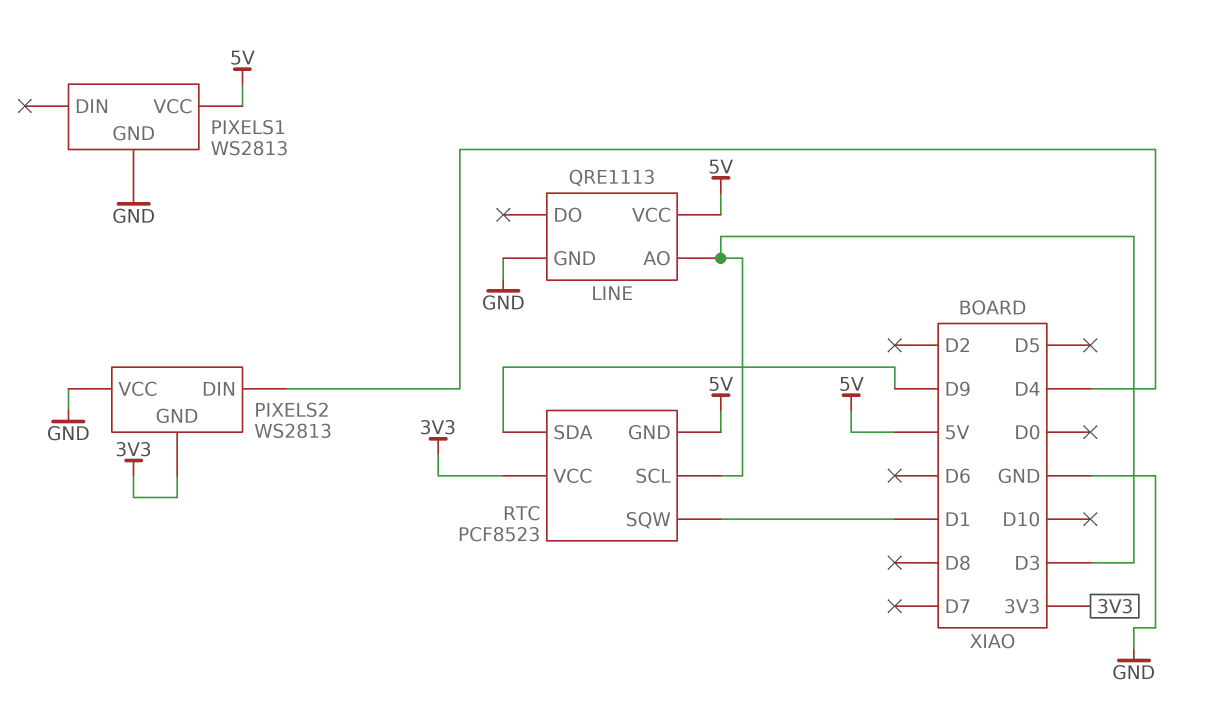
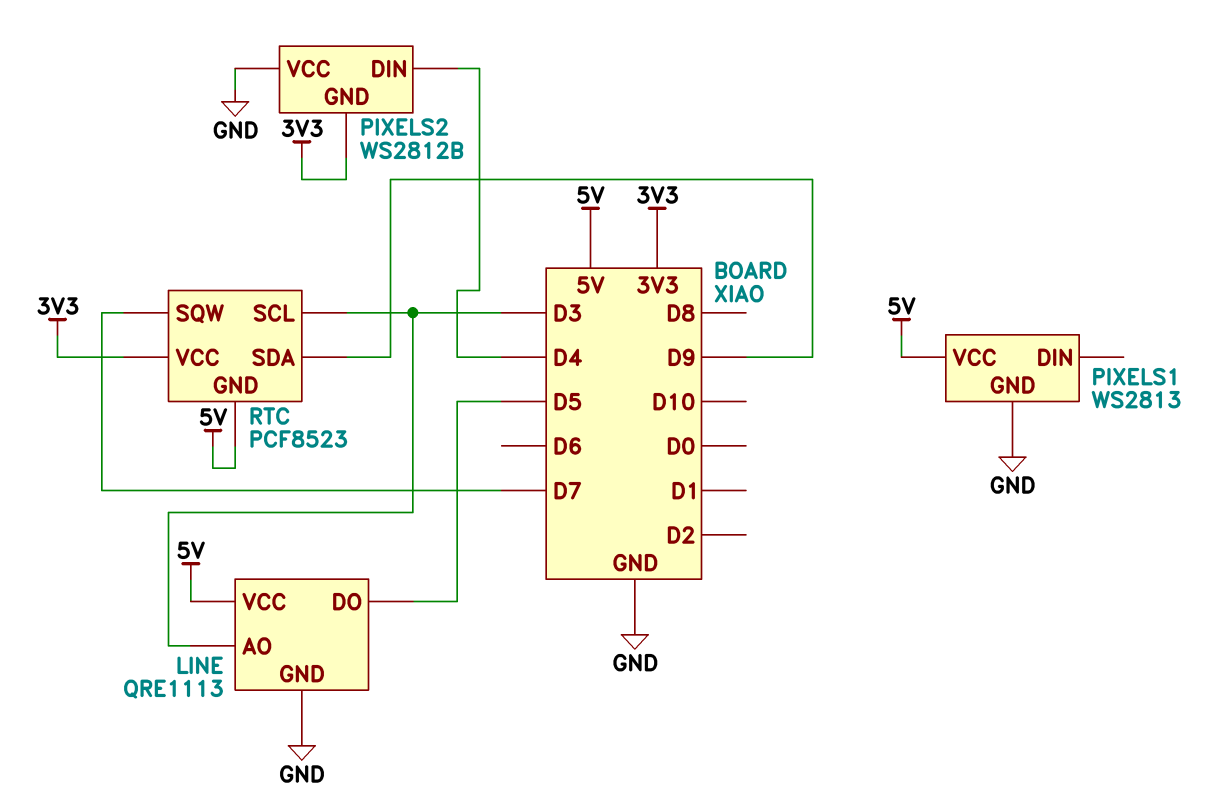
LINE pin DO: none -> D5
PIXELS2: WS2813 -> WS2812B
RTC pin SQW: D1 -> D7

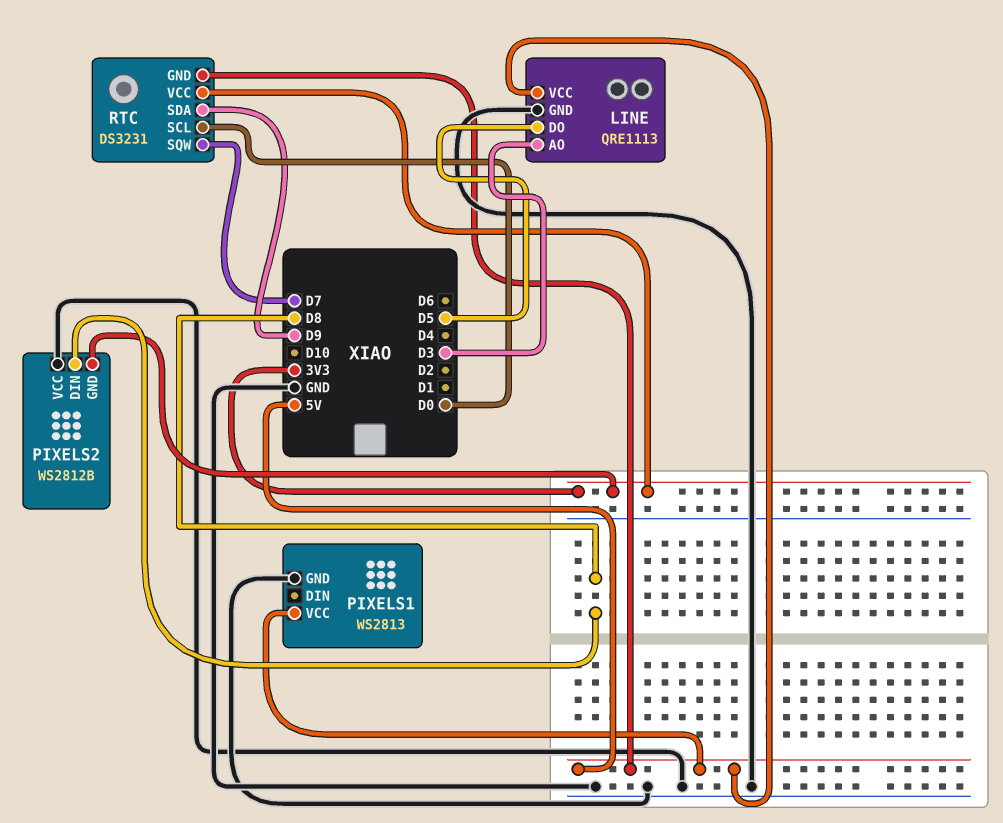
PIXELS2 pin DIN: D4 -> D8
RTC: PCF8523 -> DS3231
RTC pin SCL: D3 -> D0

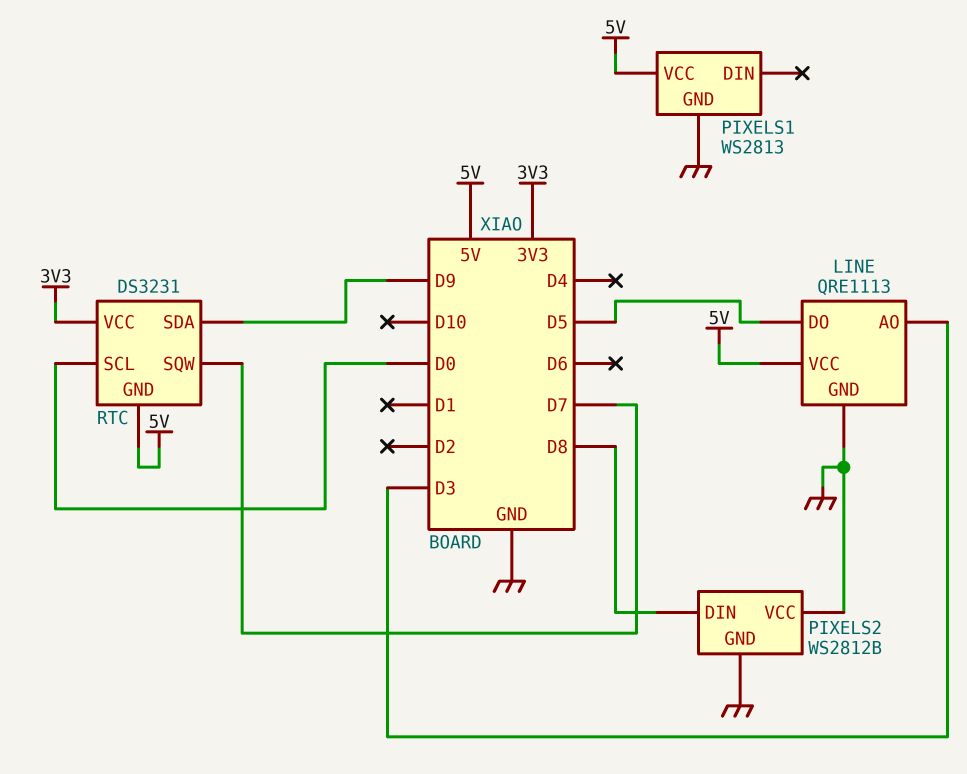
PIXELS2 pin GND: 3V3 -> GND

